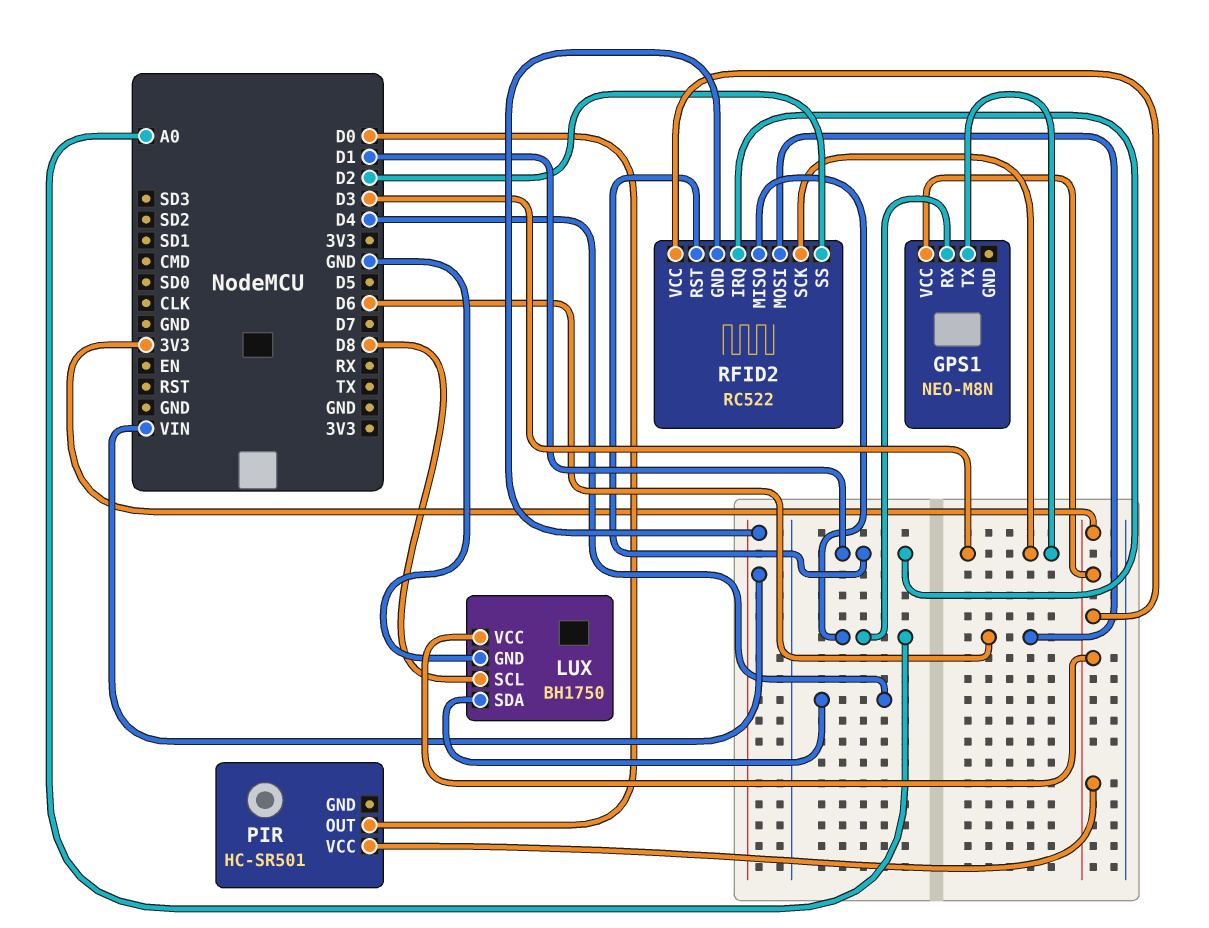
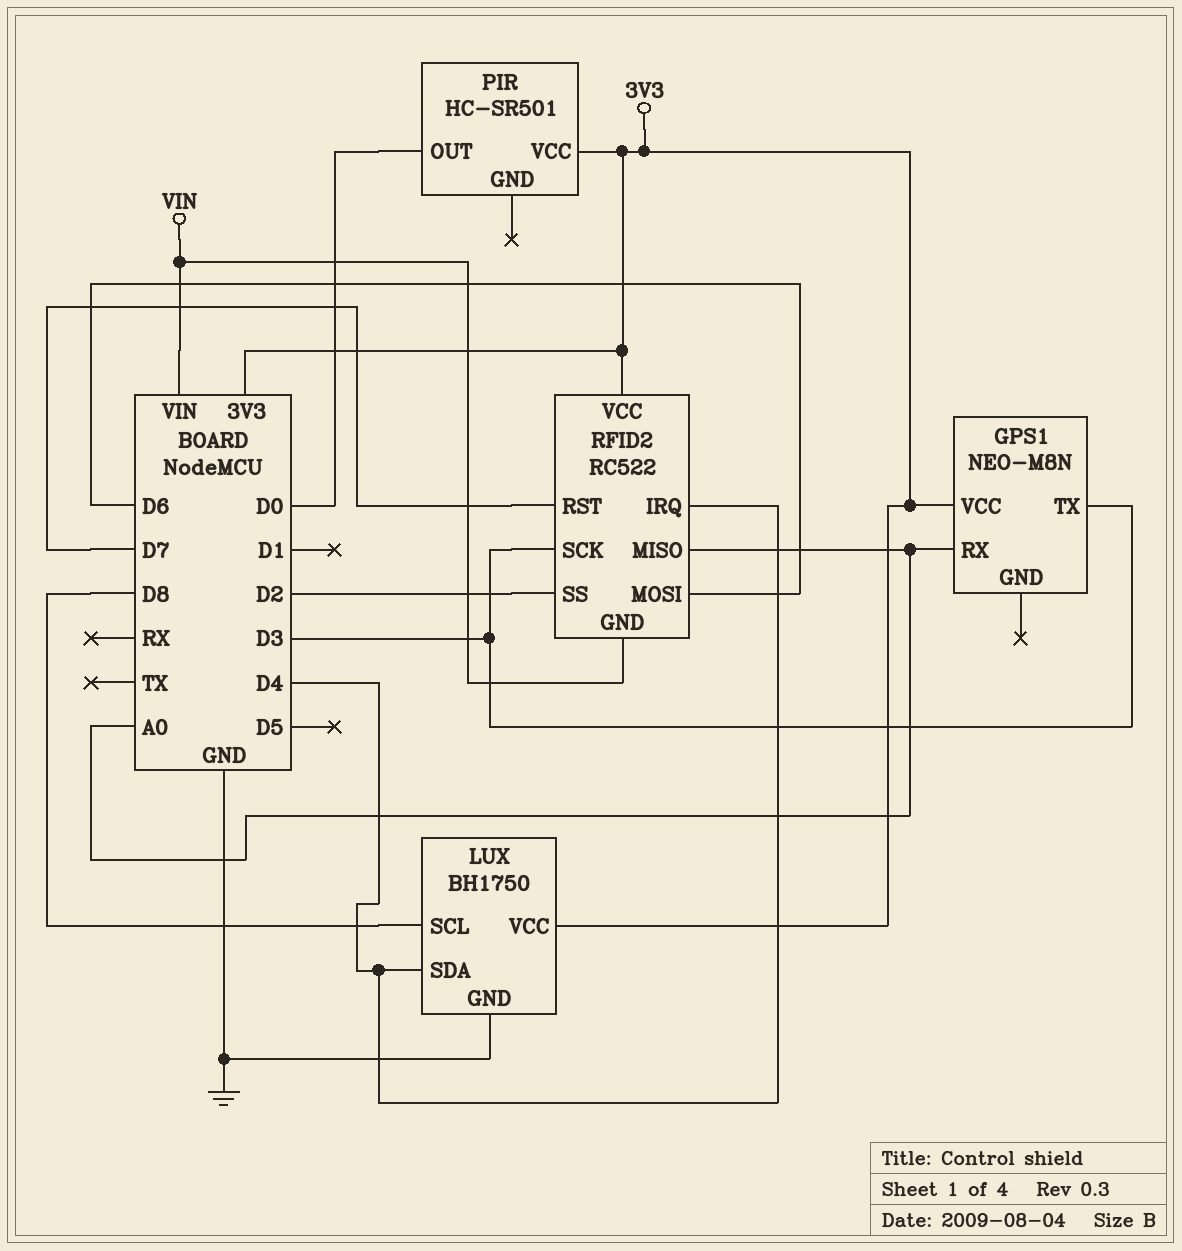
RFID2 pin IRQ: D1 -> D4
RFID2 pin RST: D1 -> D7

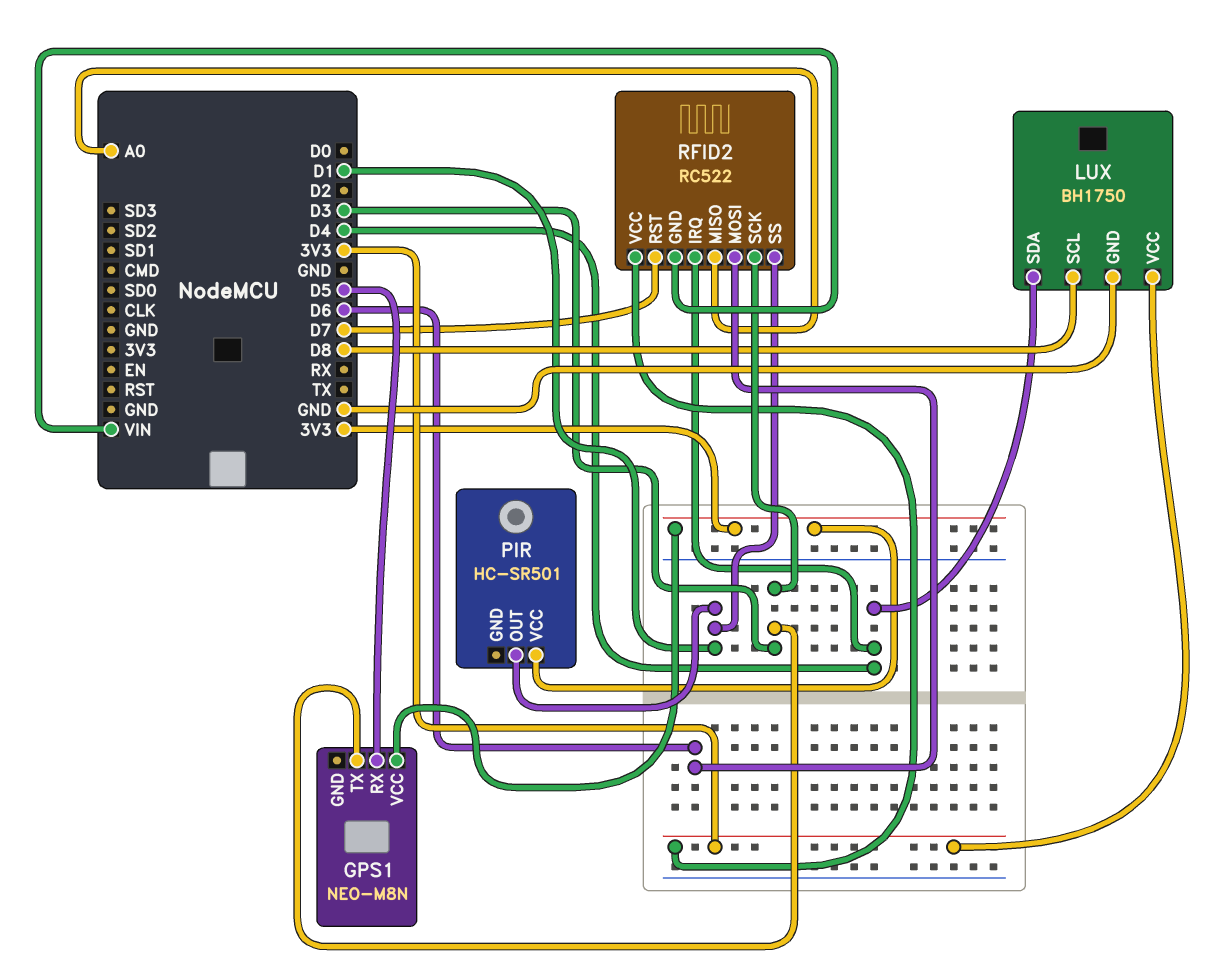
GPS1 pin RX: A0 -> D5
PIR pin OUT: D0 -> D1
RFID2 pin SS: D2 -> D1

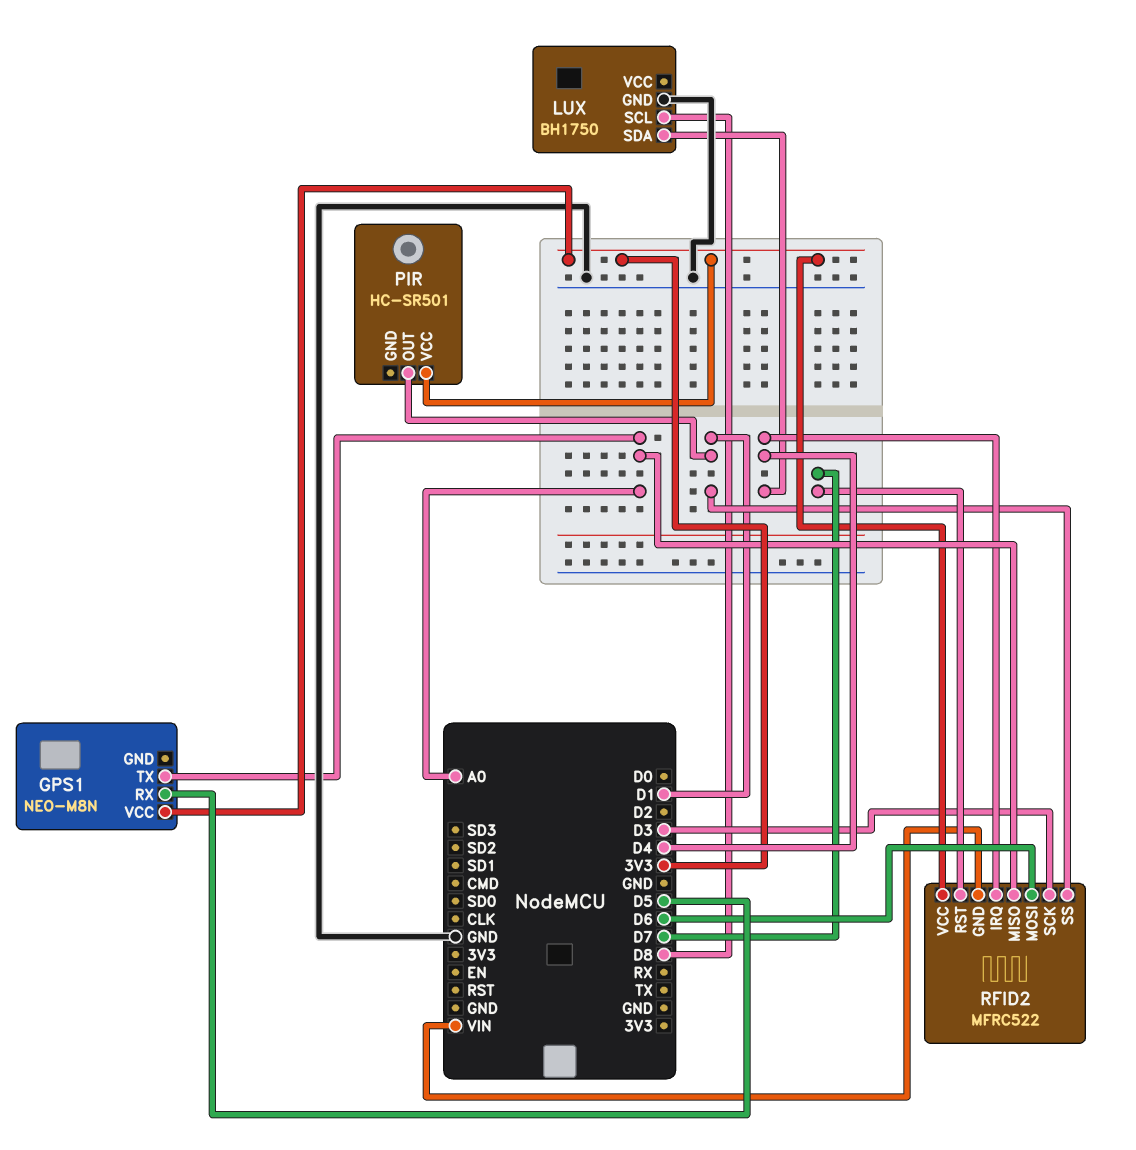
GPS1 pin TX: D3 -> A0
LUX pin VCC: 3V3 -> none
RFID2: RC522 -> MFRC522

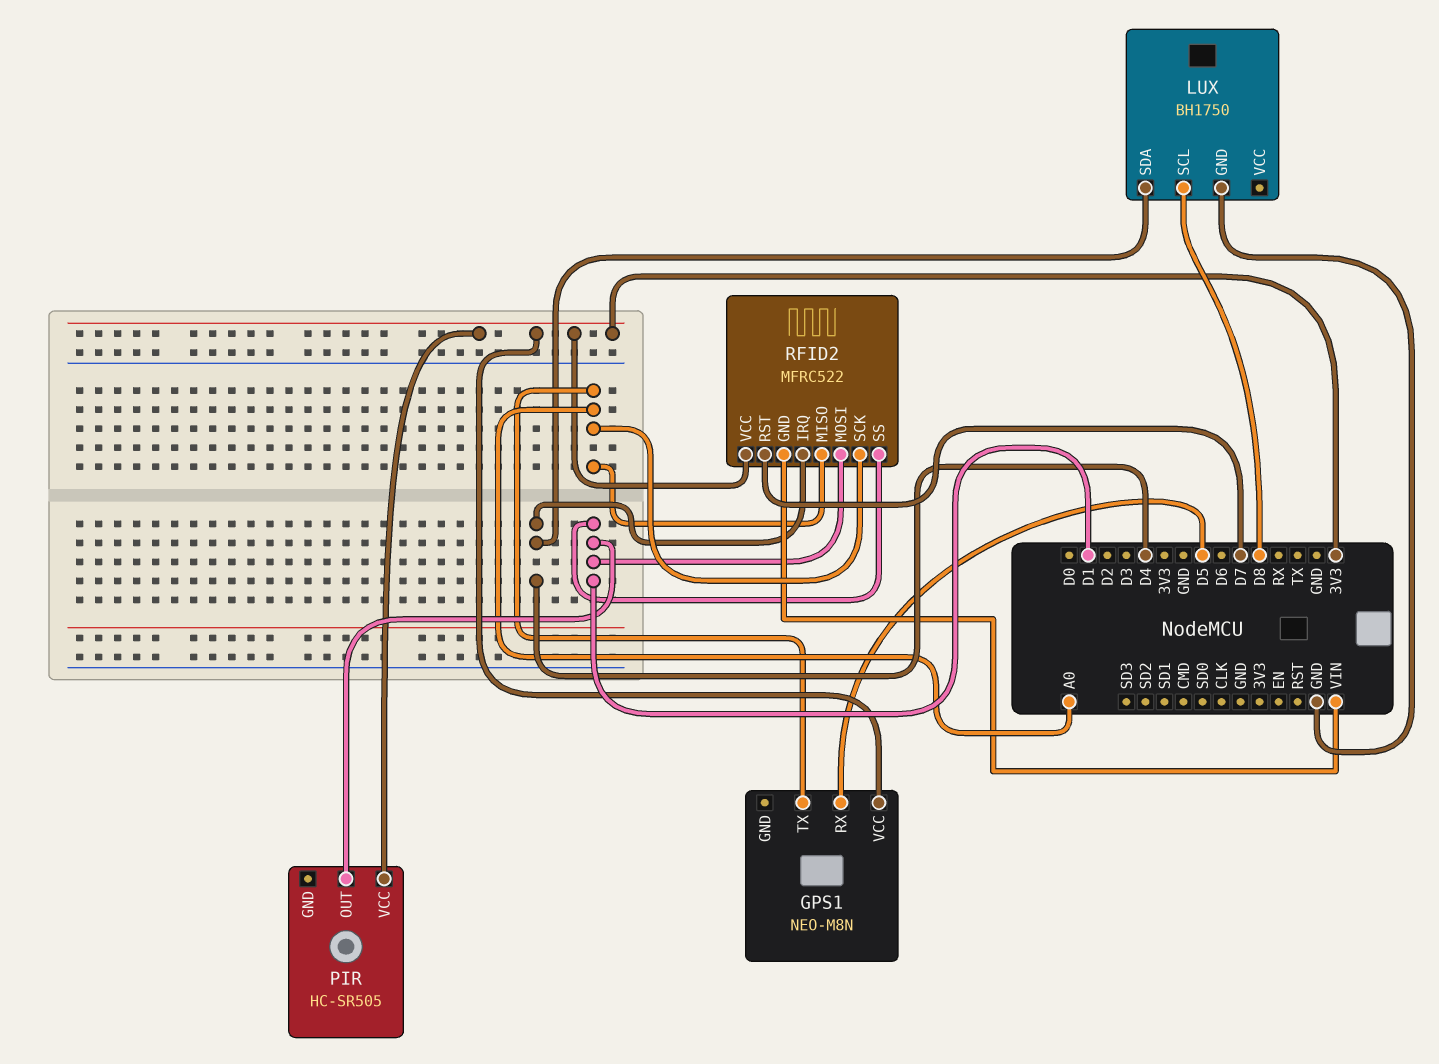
PIR: HC-SR501 -> HC-SR505
RFID2 pin MOSI: D6 -> D1
RFID2 pin SCK: D3 -> A0

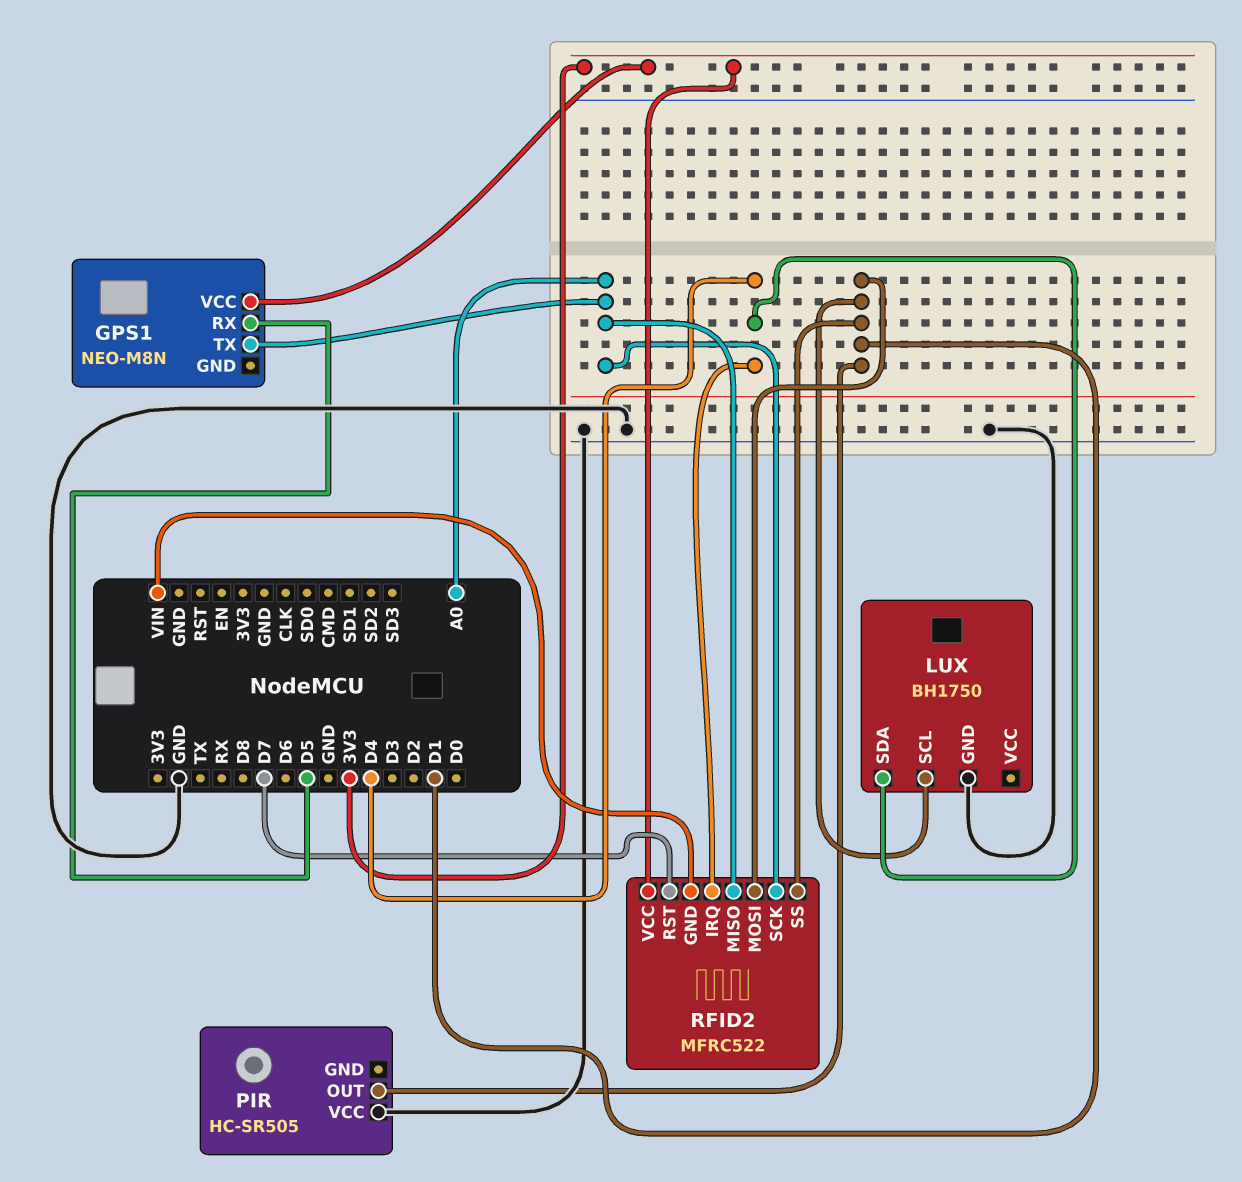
LUX pin SCL: D8 -> D1
PIR pin VCC: 3V3 -> GND

